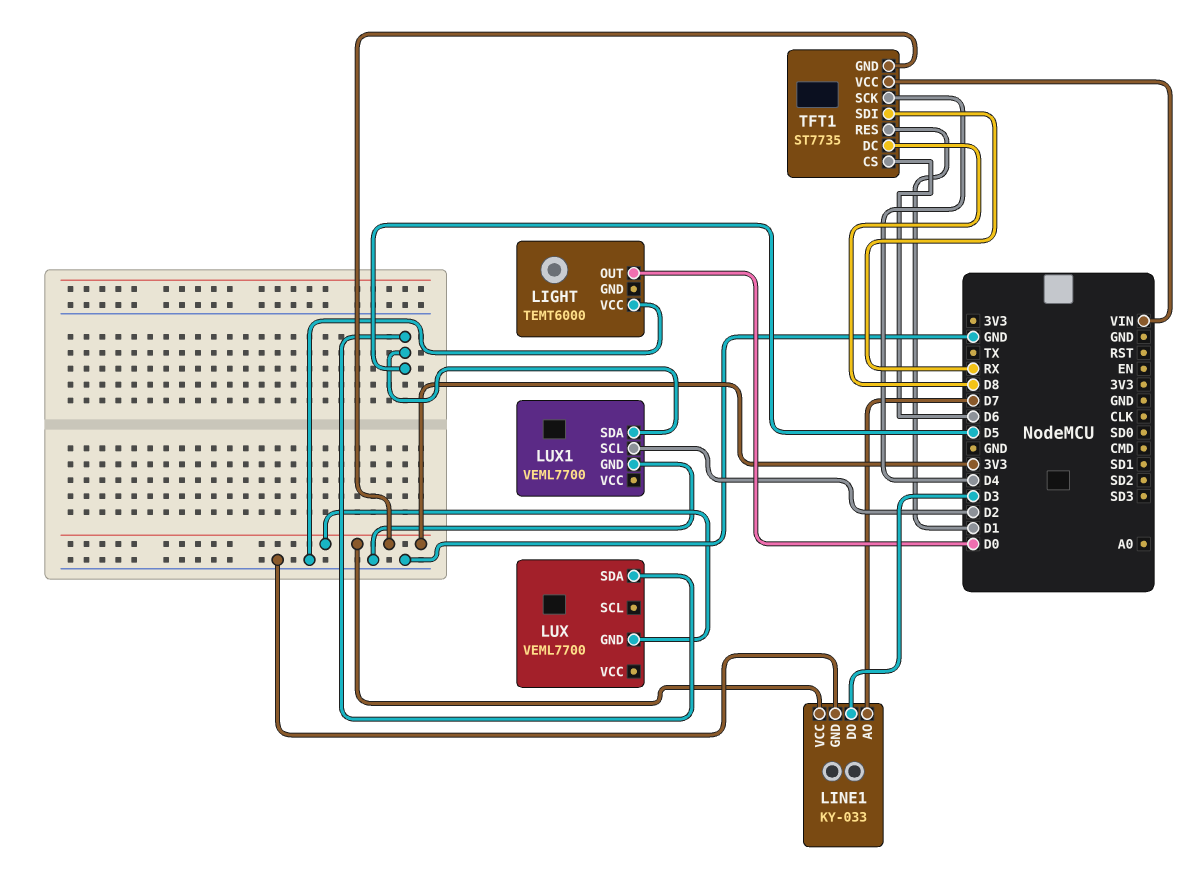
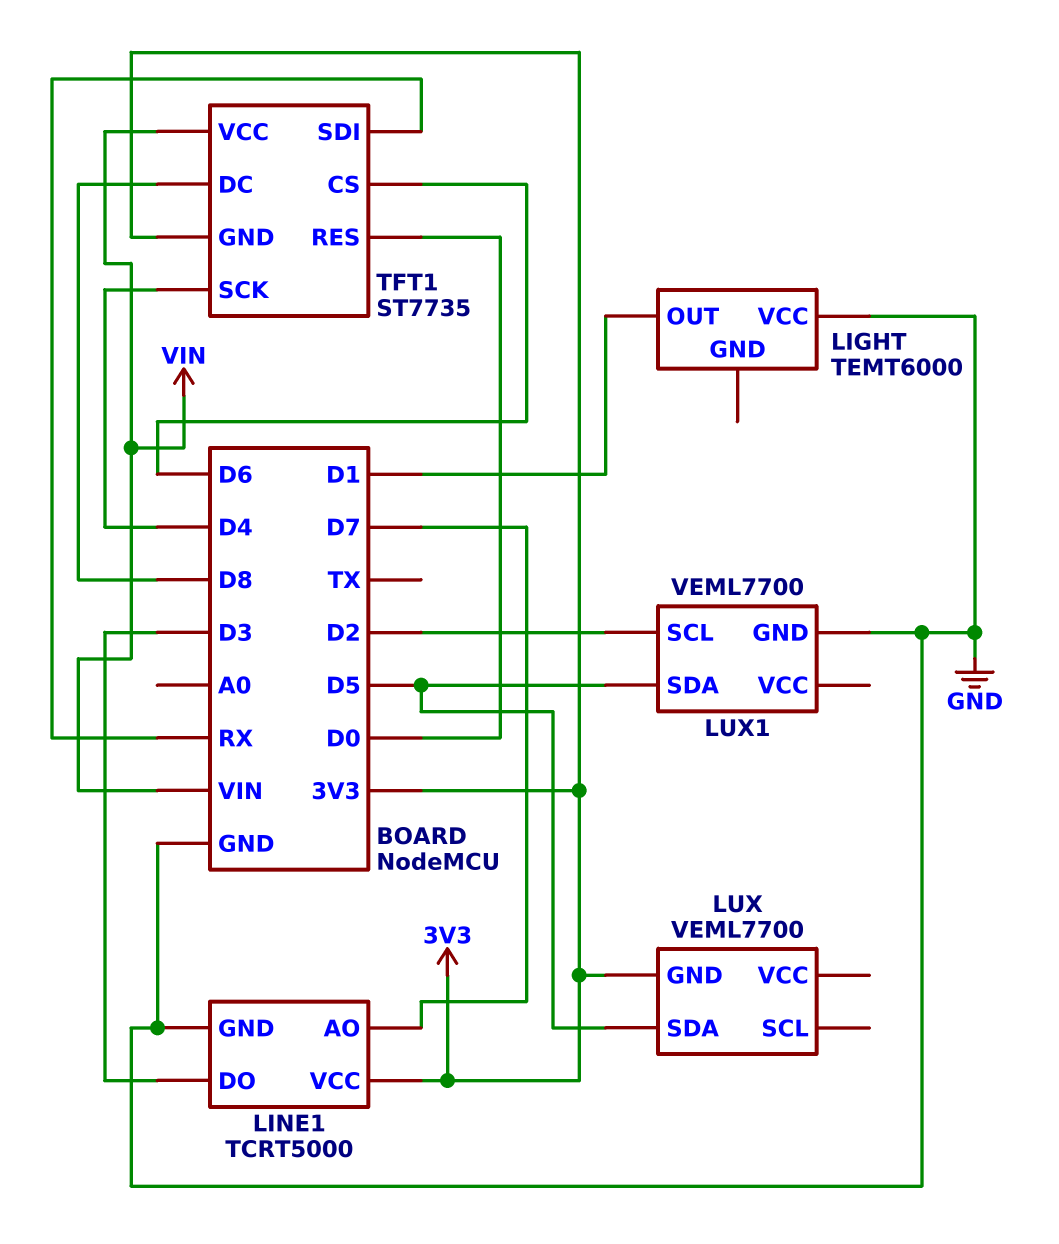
LIGHT pin OUT: D0 -> D1
LINE1: KY-033 -> TCRT5000
TFT1 pin RES: D1 -> D0

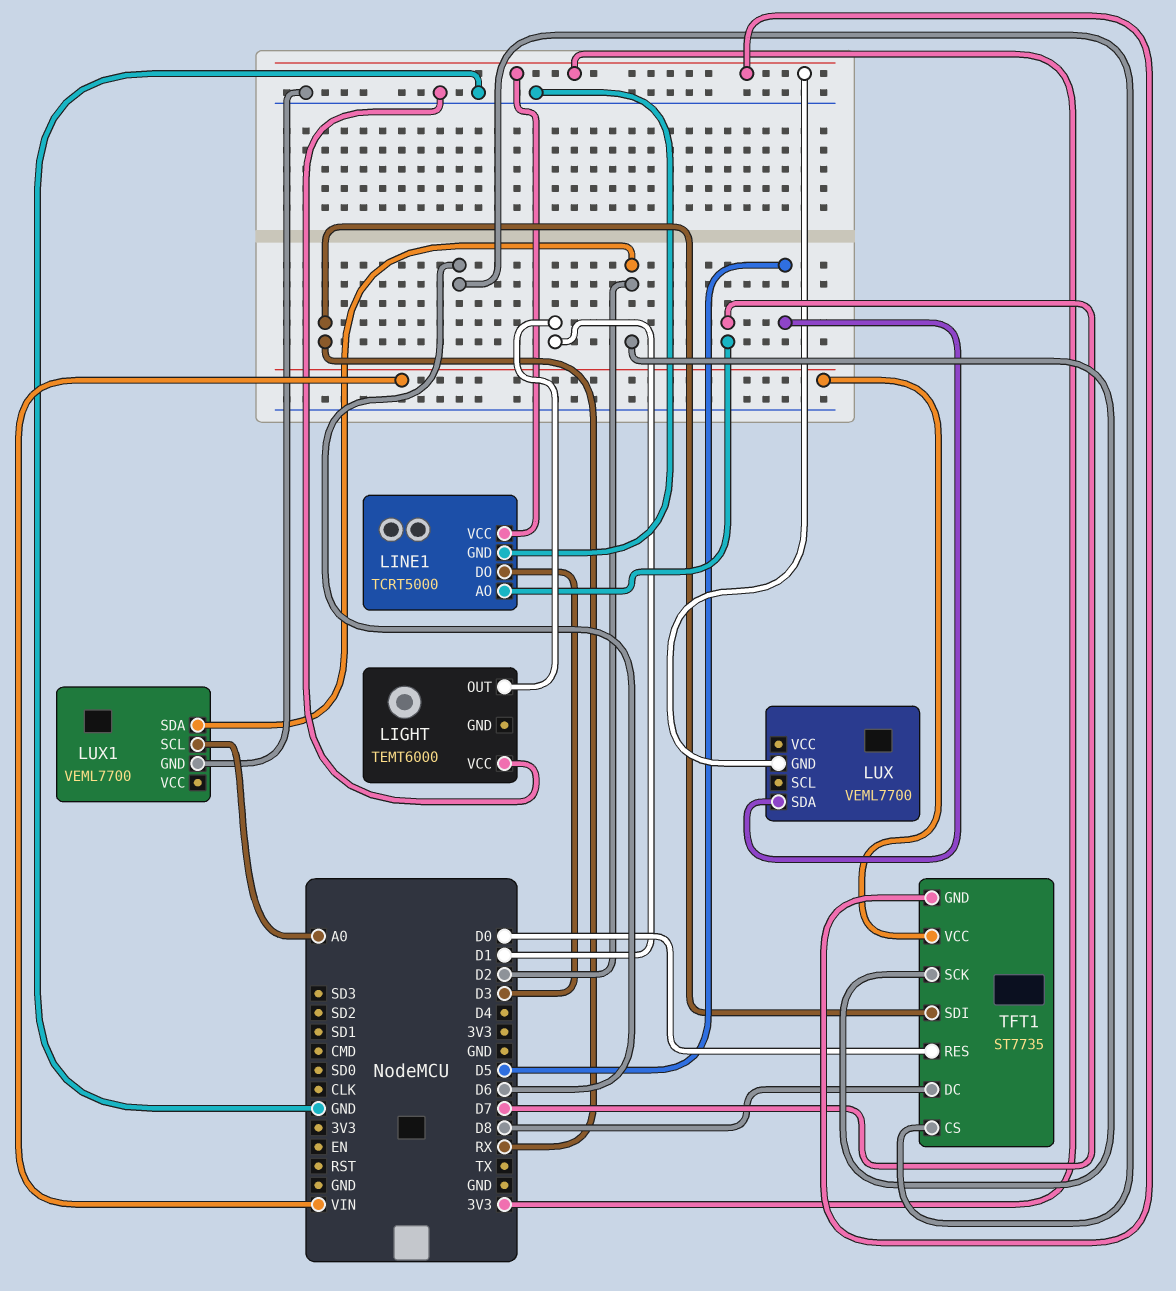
LUX1 pin SCL: D2 -> A0
LUX1 pin SDA: D5 -> D2
TFT1 pin SCK: D4 -> D2

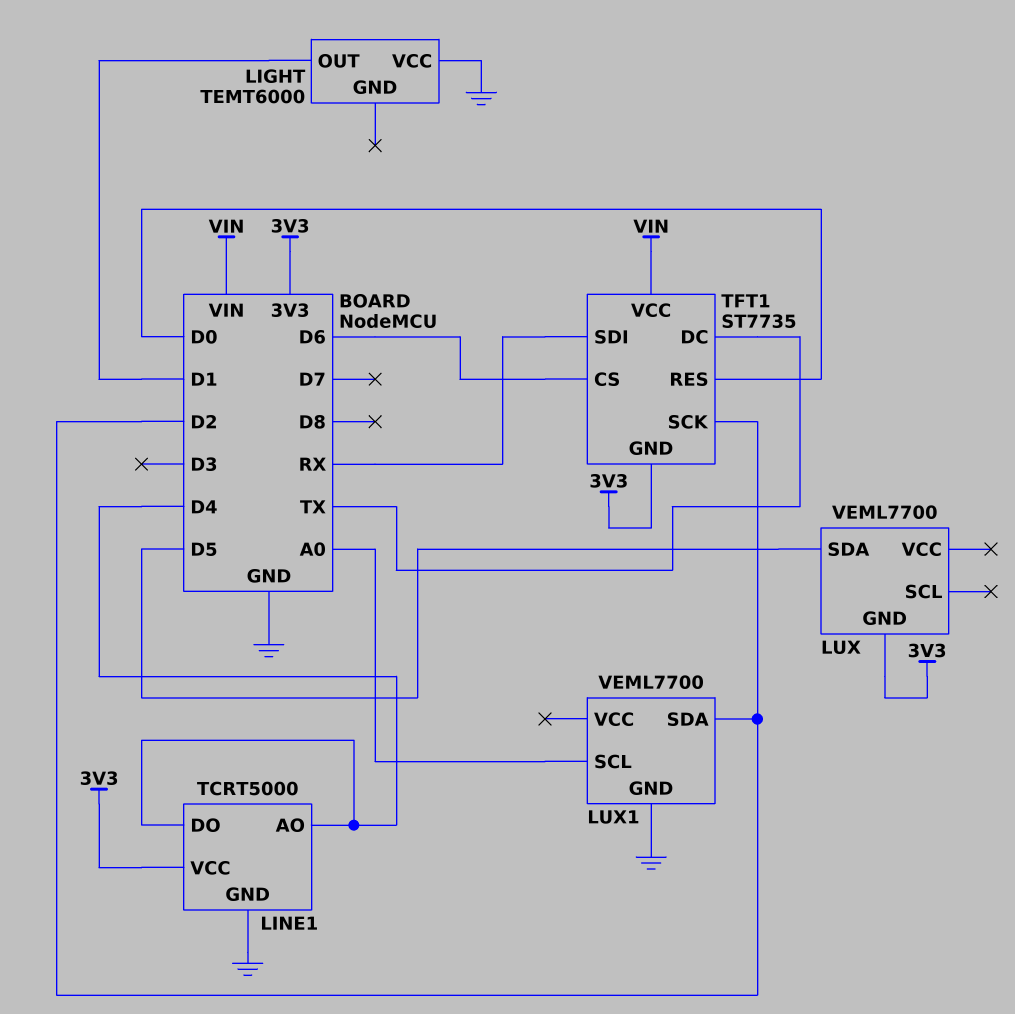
LINE1 pin AO: D7 -> D4
LINE1 pin DO: D3 -> D4
TFT1 pin DC: D8 -> TX

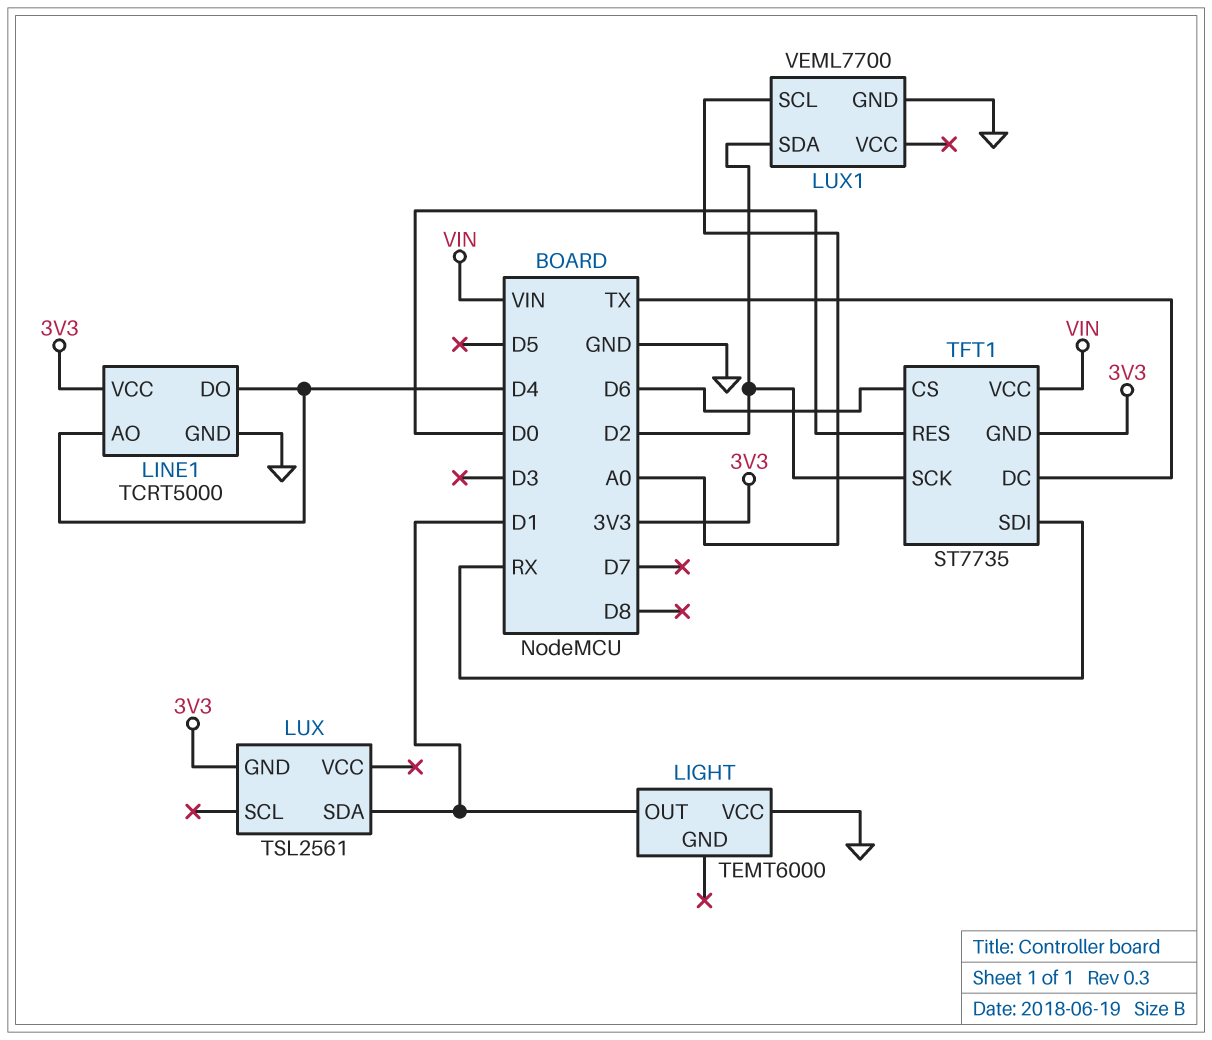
LUX: VEML7700 -> TSL2561
LUX pin SDA: D5 -> D1

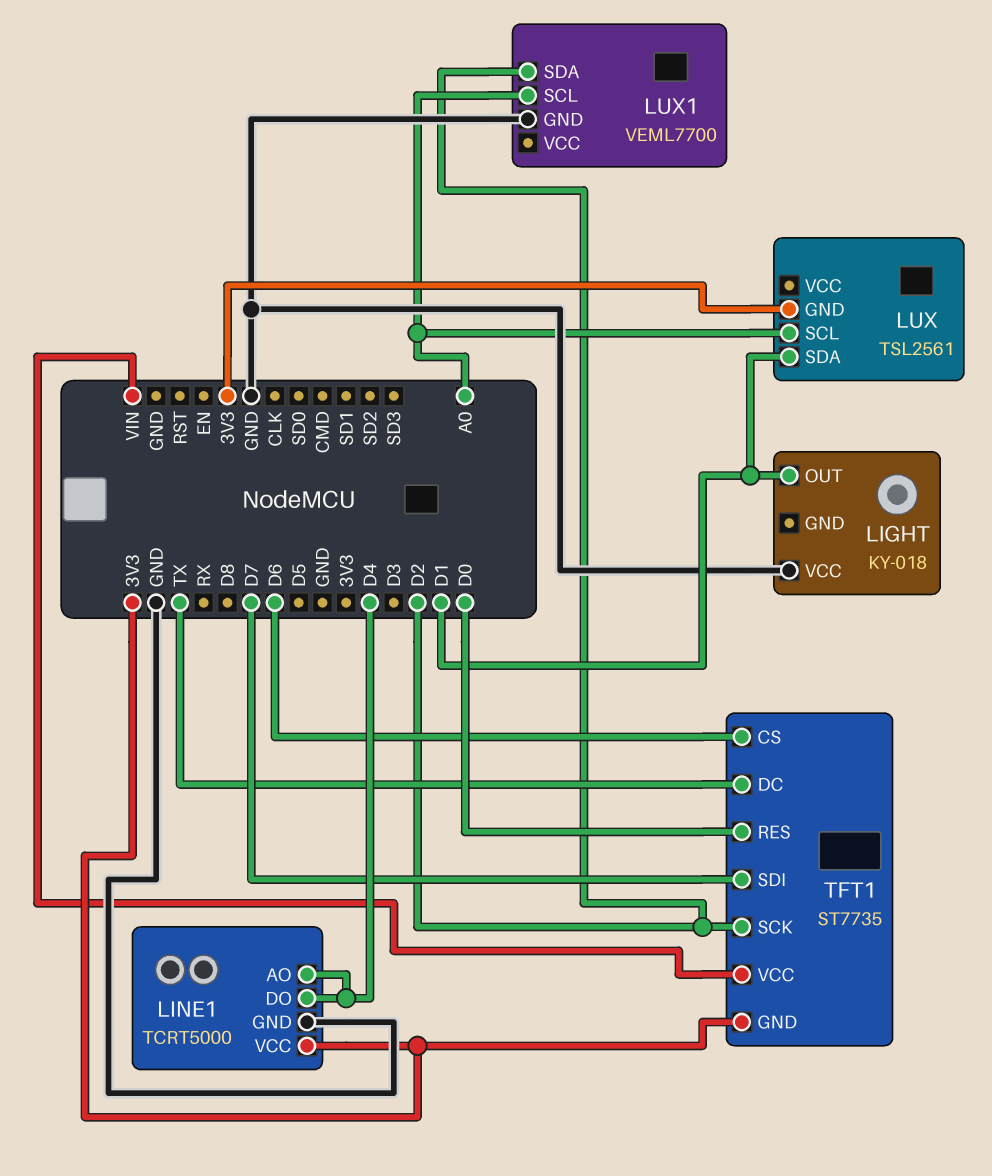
LIGHT: TEMT6000 -> KY-018
LUX pin SCL: none -> A0
TFT1 pin SDI: RX -> D7

